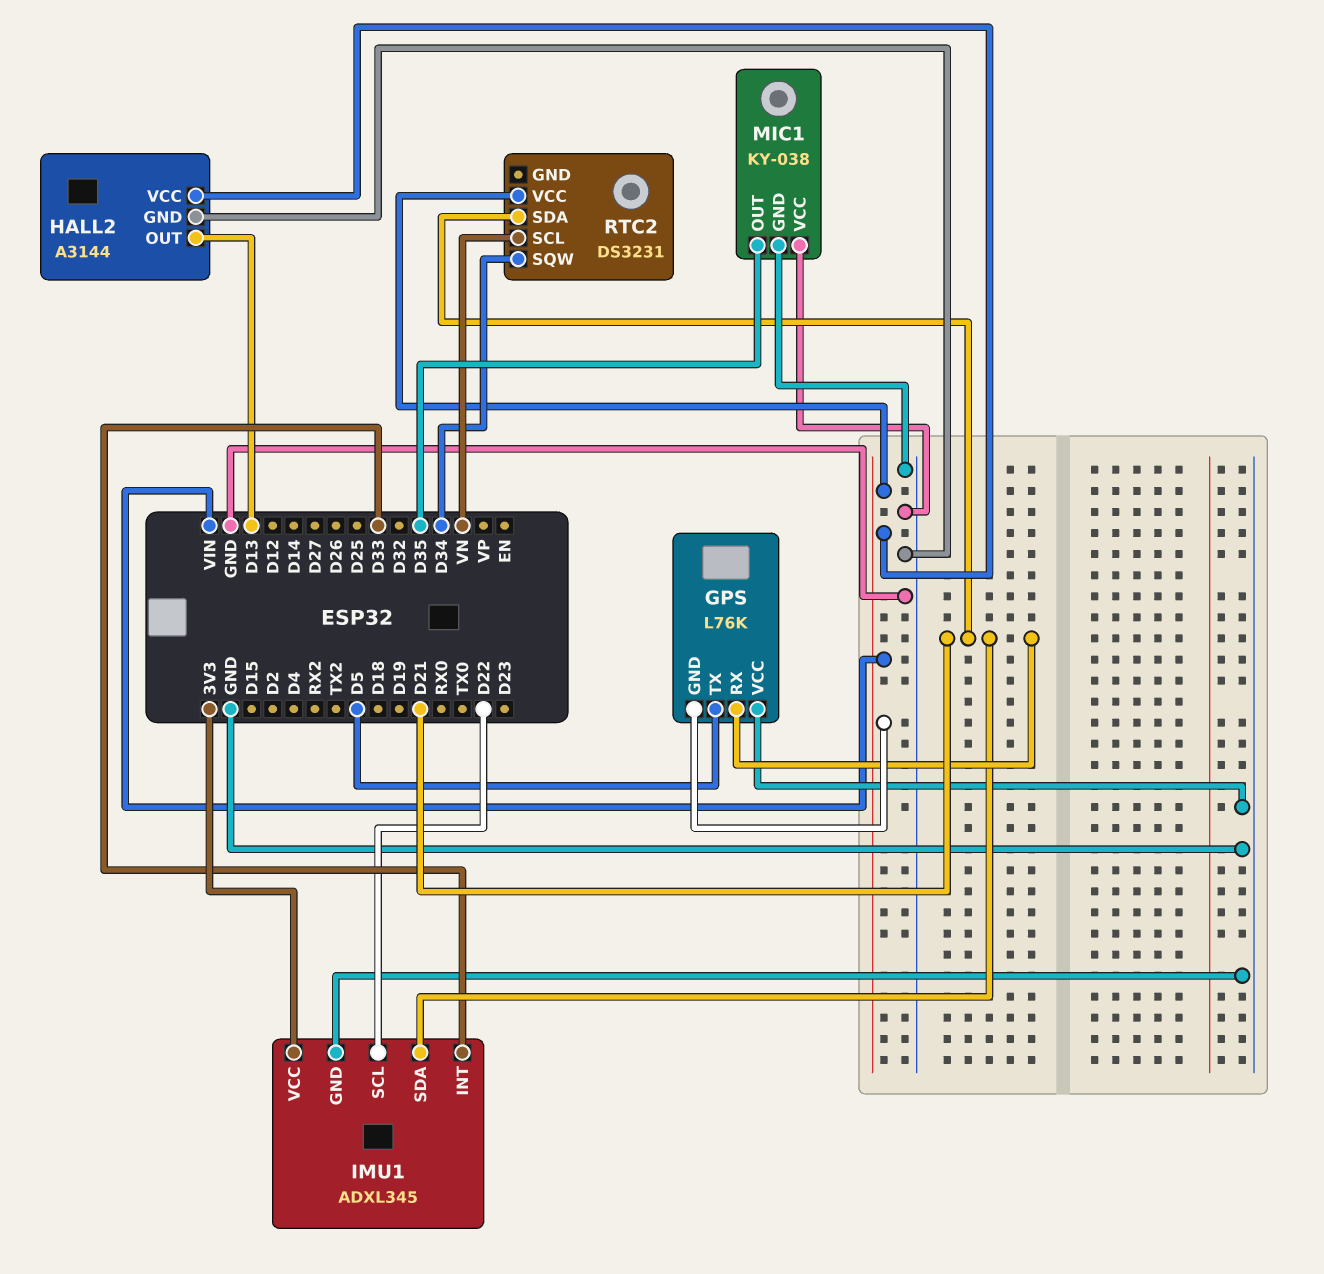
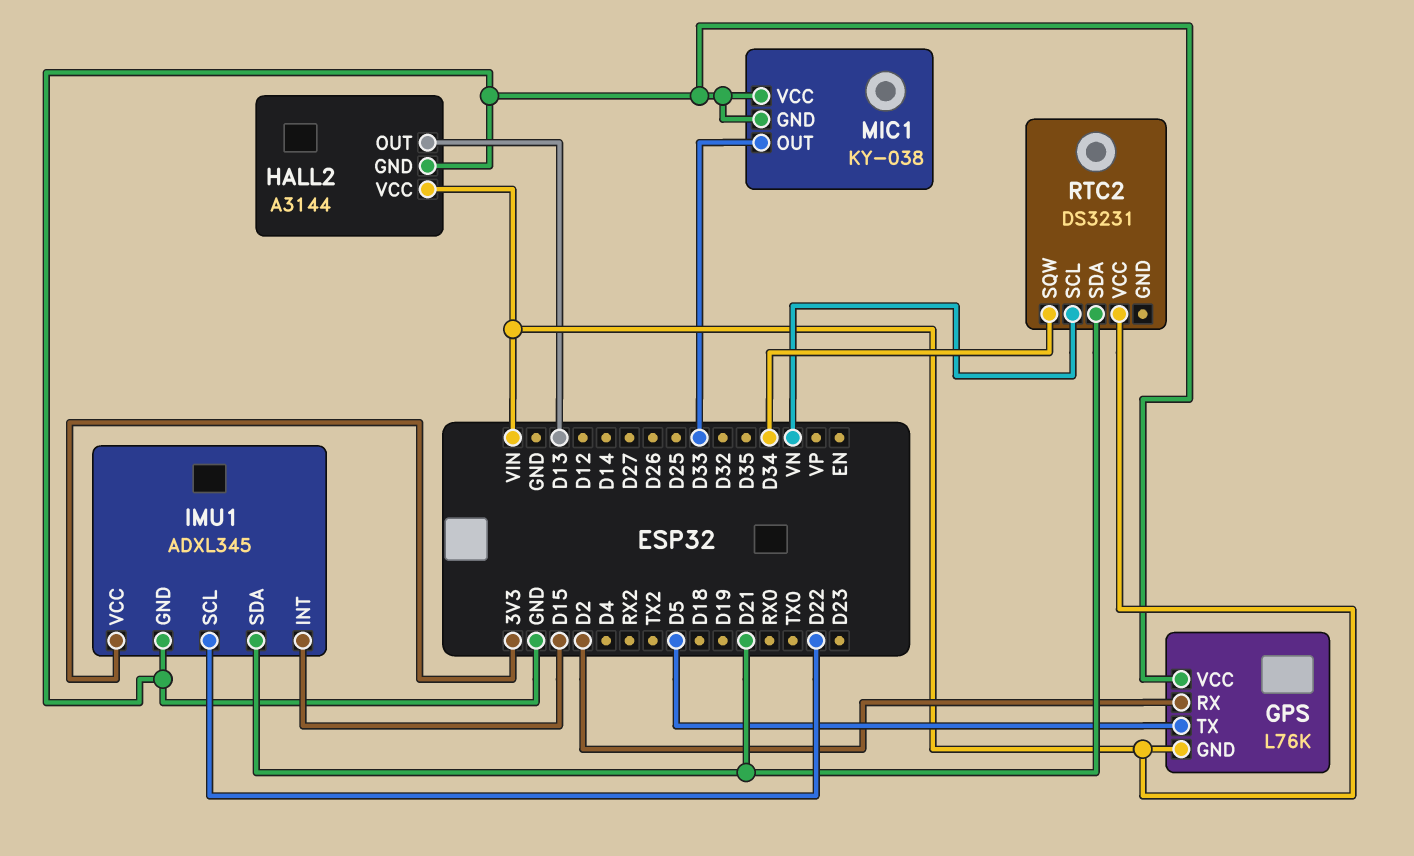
GPS pin RX: D21 -> D2
IMU1 pin INT: D33 -> D15
MIC1 pin OUT: D35 -> D33

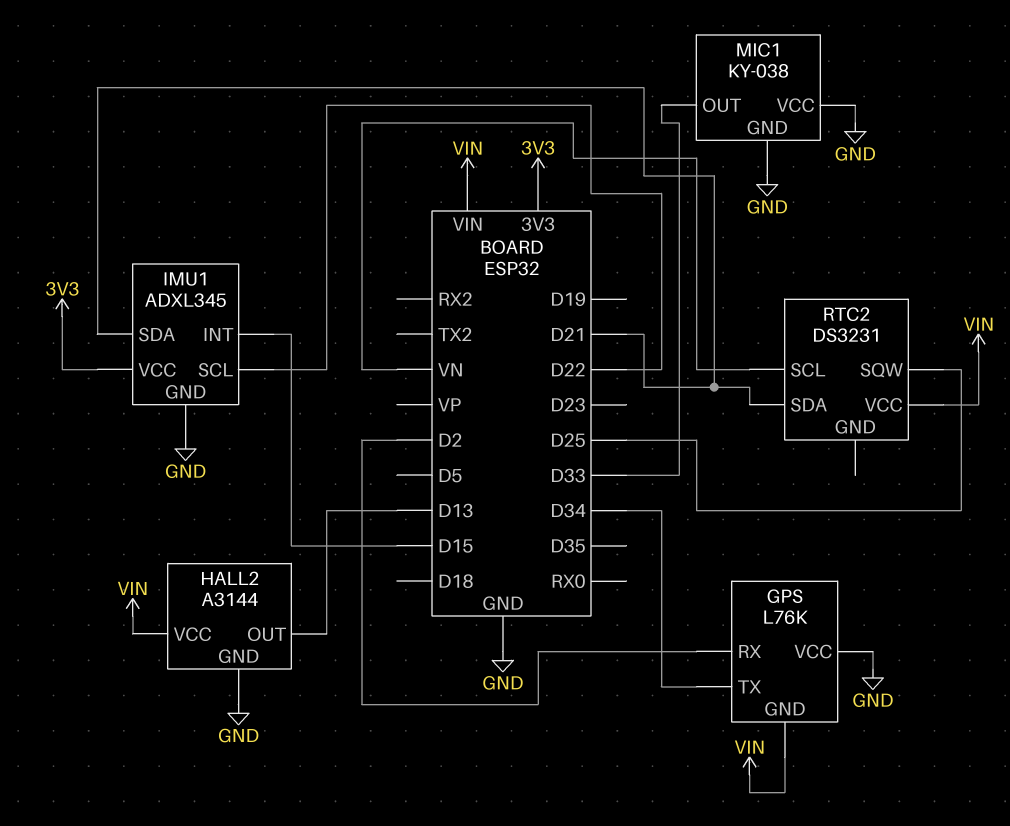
GPS pin TX: D5 -> D34
RTC2 pin SQW: D34 -> D25

